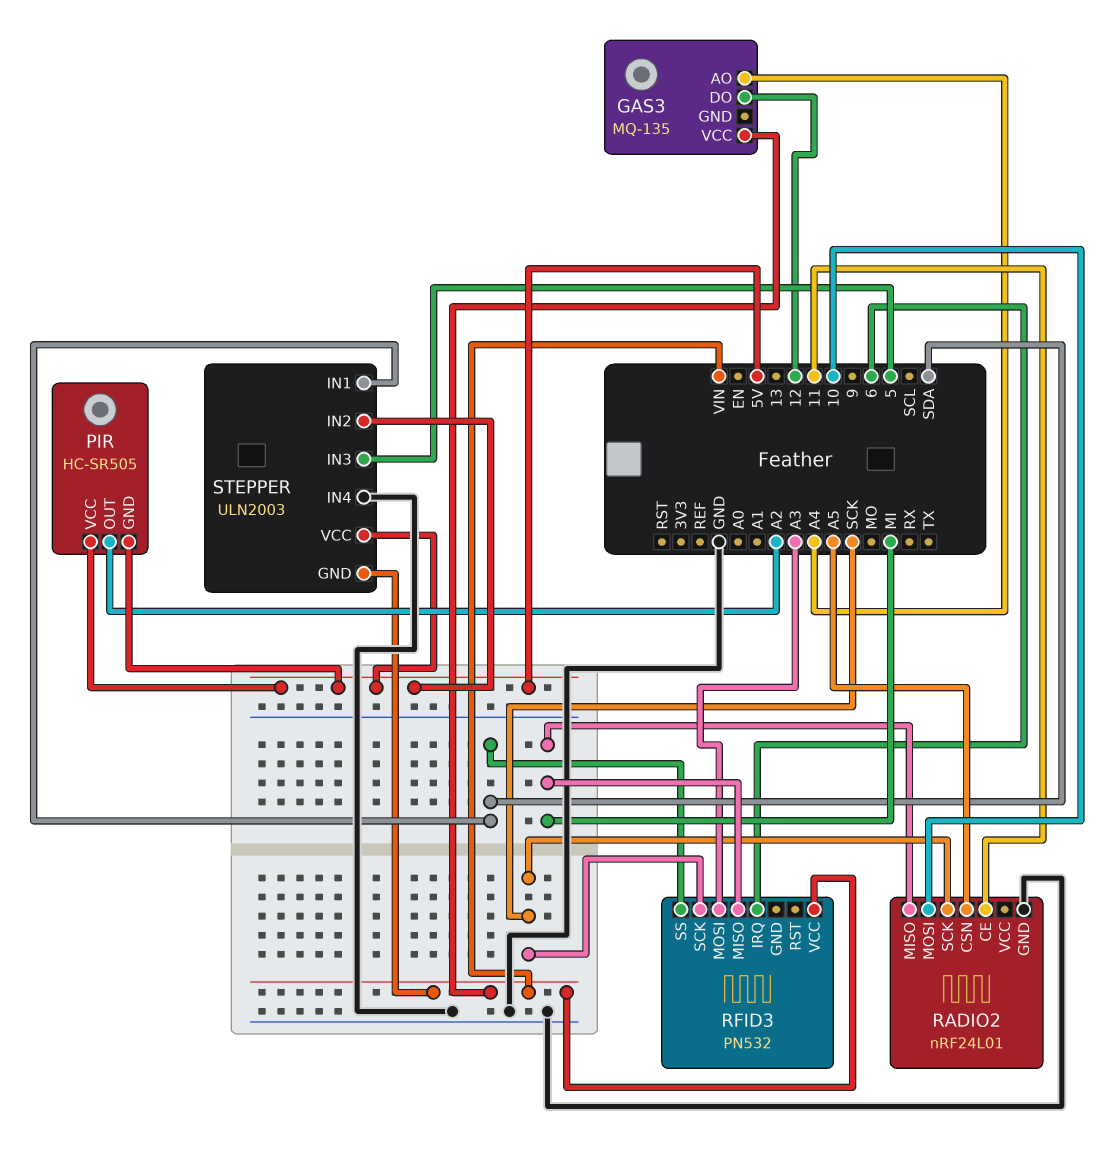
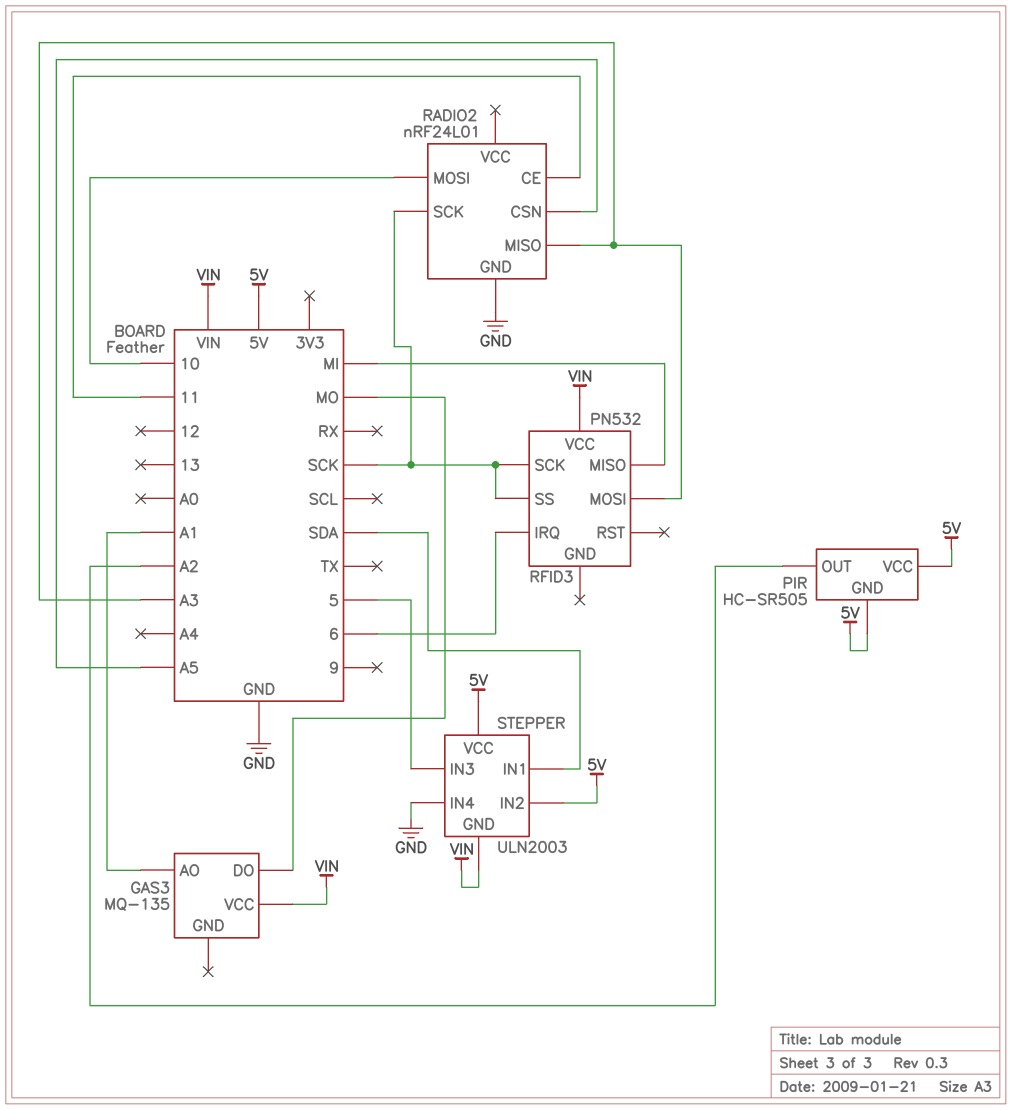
GAS3 pin AO: A4 -> A1
GAS3 pin DO: 12 -> MO
RADIO2 pin MISO: MI -> A3
RFID3 pin SS: SDA -> SCK

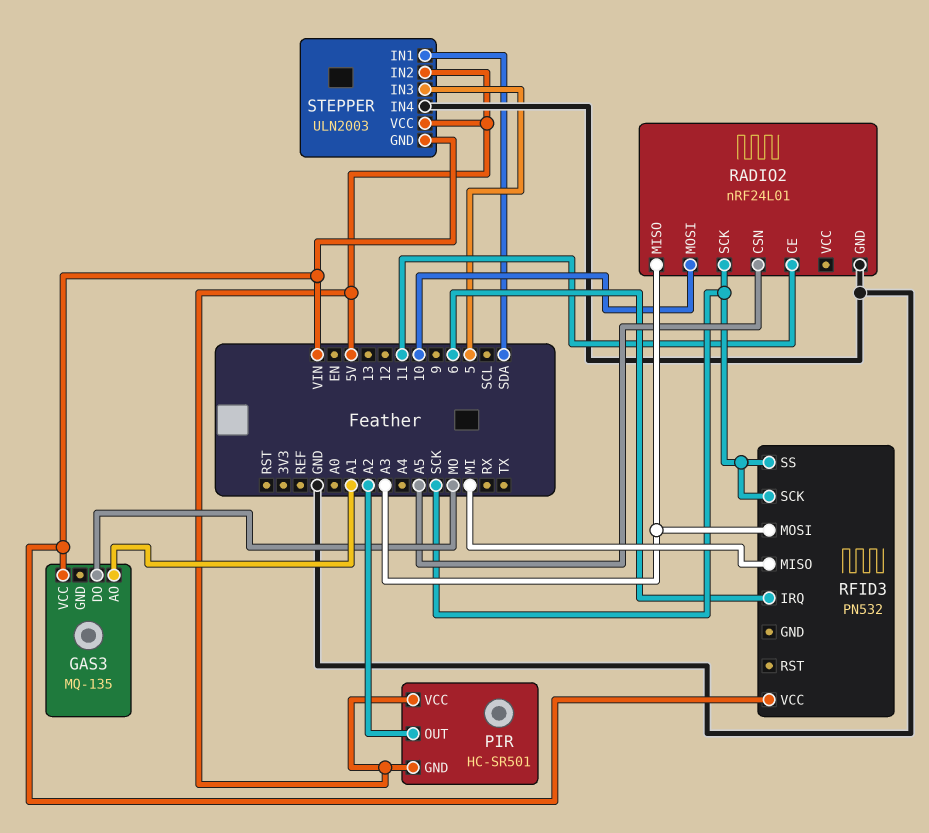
PIR: HC-SR505 -> HC-SR501

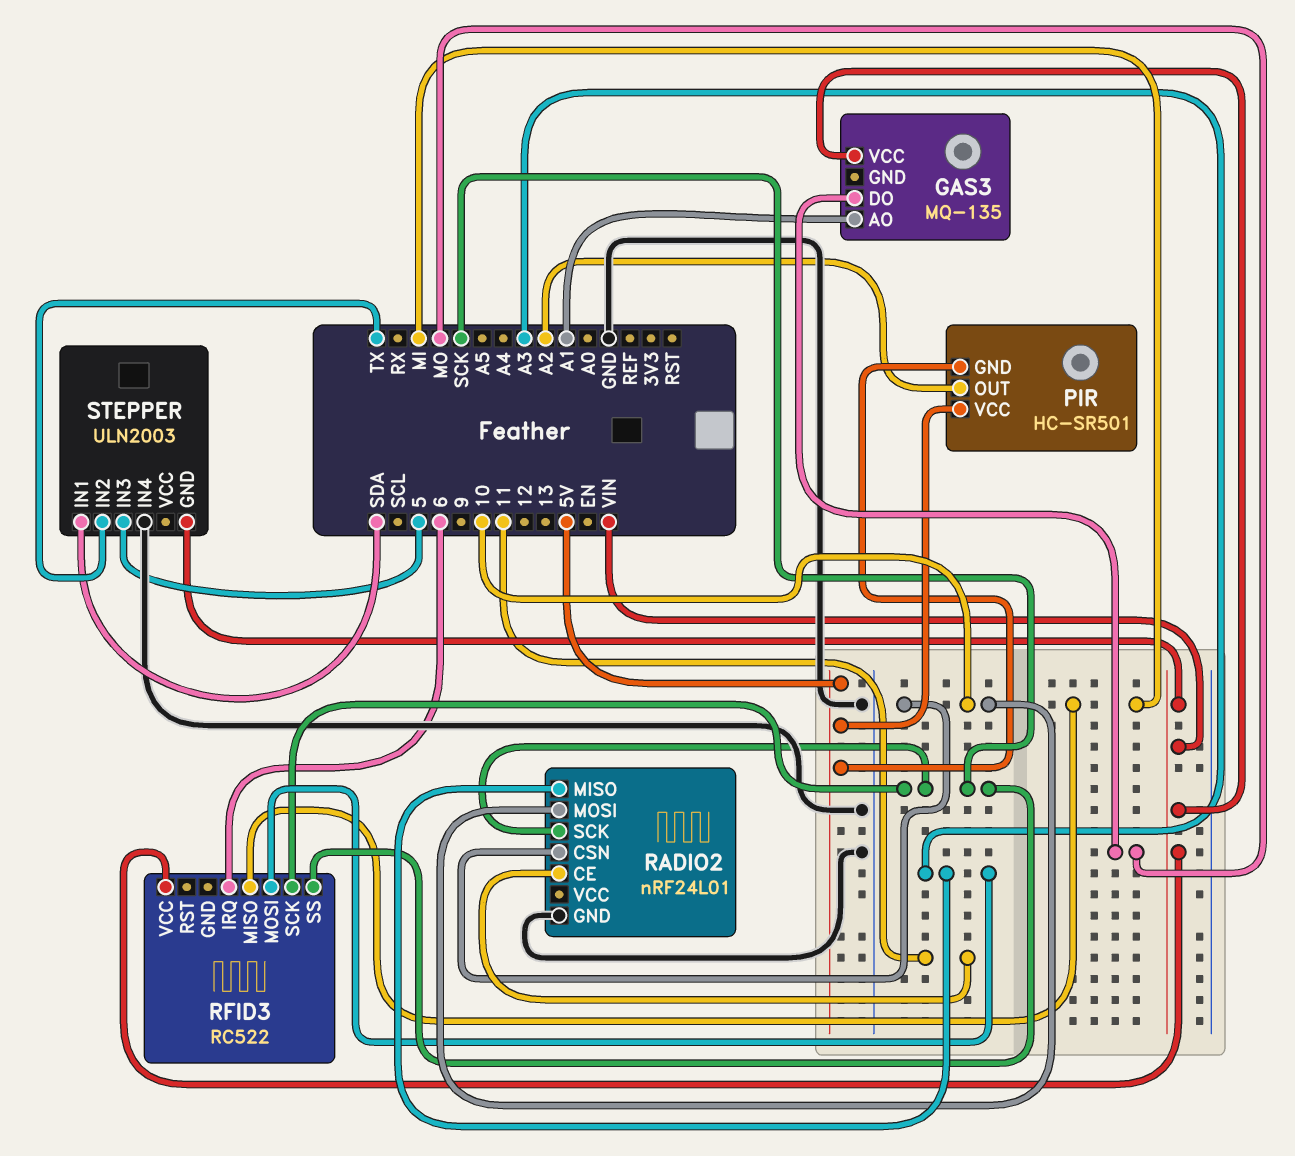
RADIO2 pin CSN: A5 -> 10
RFID3: PN532 -> RC522
STEPPER pin IN2: 5V -> TX
STEPPER pin VCC: 5V -> none

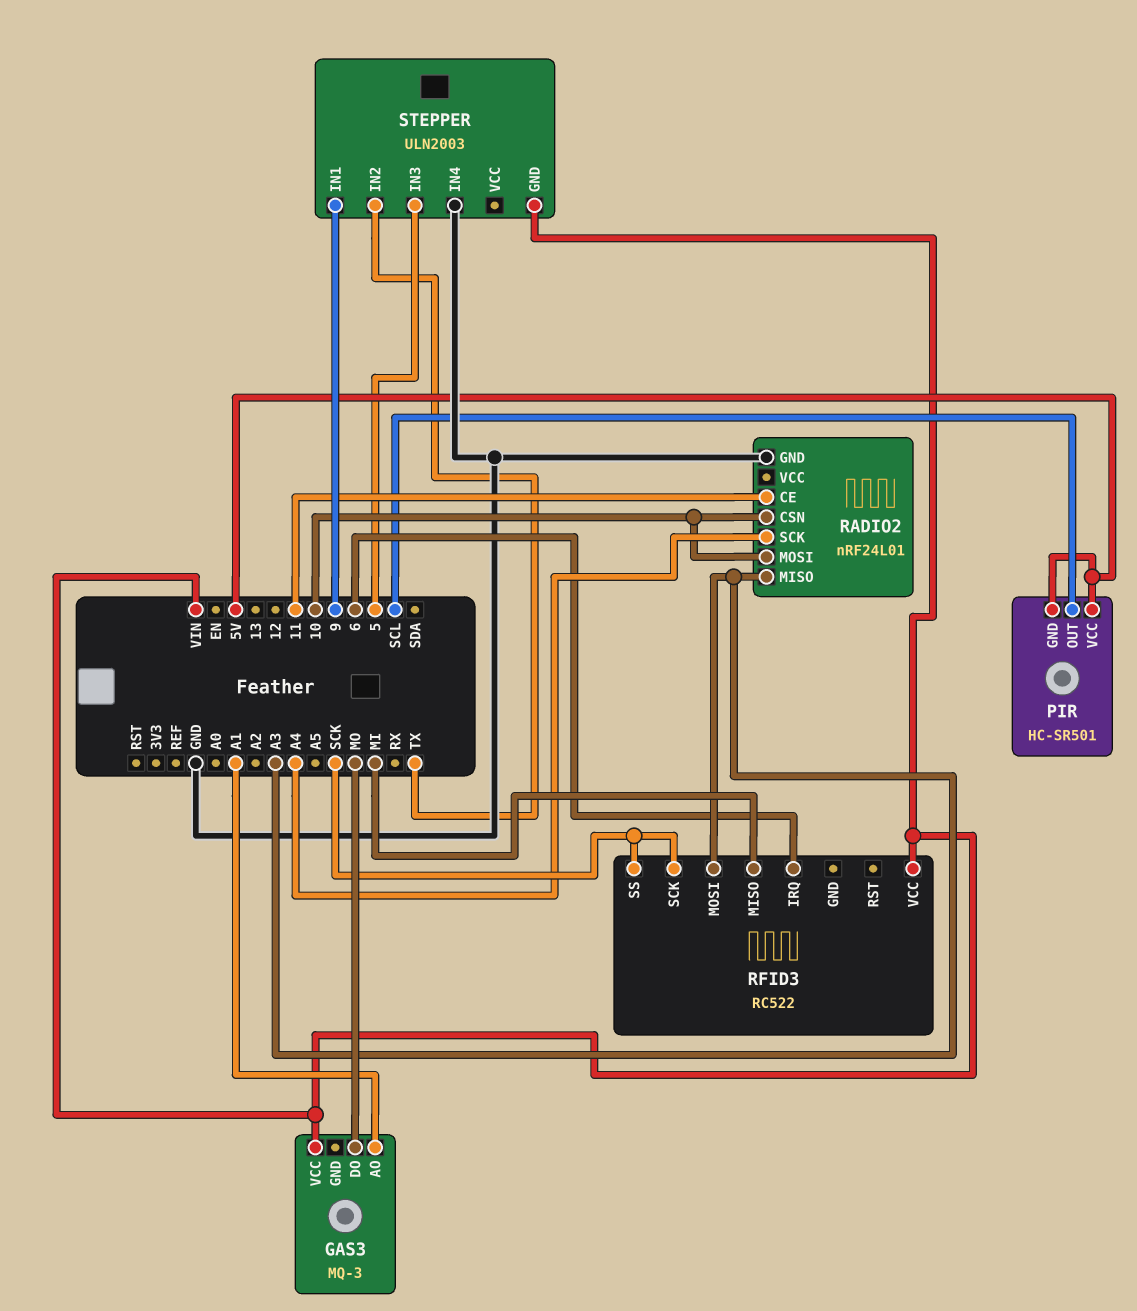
GAS3: MQ-135 -> MQ-3
PIR pin OUT: A2 -> SCL
RADIO2 pin SCK: SCK -> A4
STEPPER pin IN1: SDA -> 9

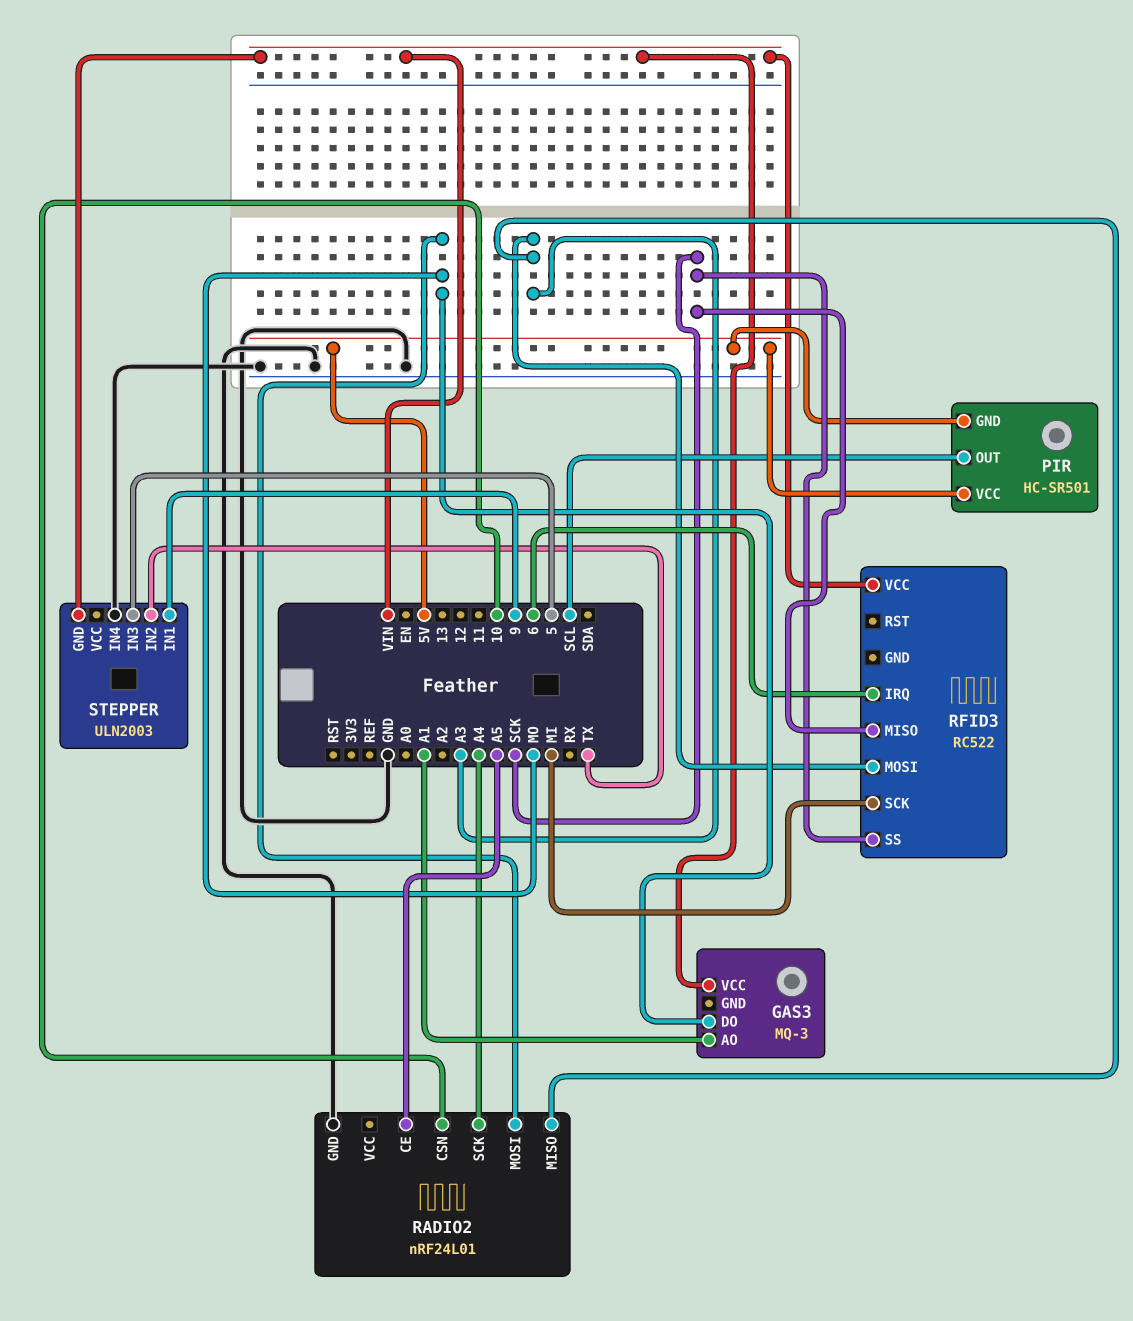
RADIO2 pin CE: 11 -> A5
RADIO2 pin MOSI: 10 -> MO
RFID3 pin MISO: MI -> SCK
RFID3 pin SCK: SCK -> MI

